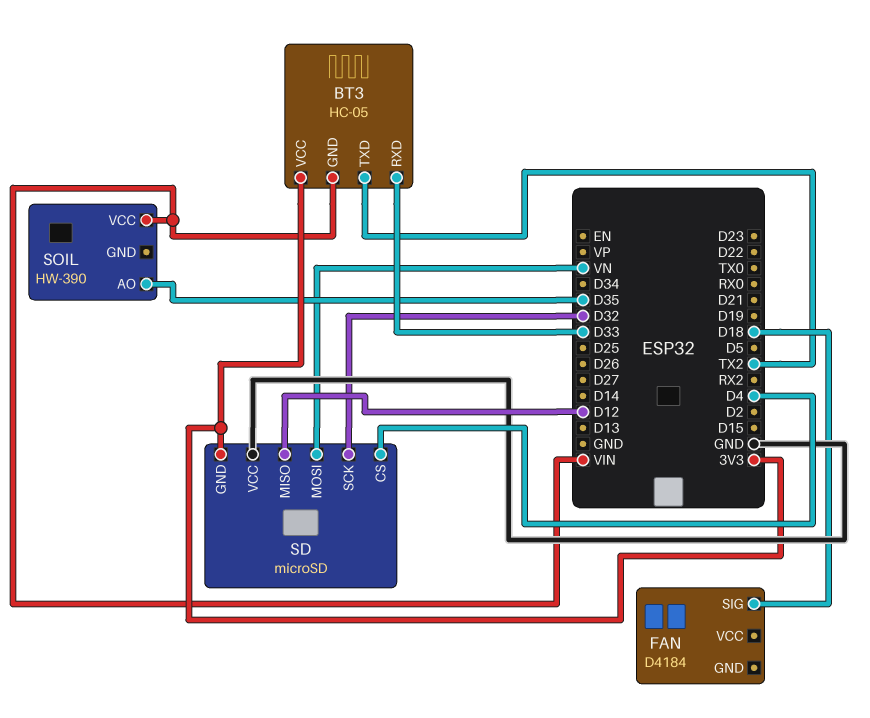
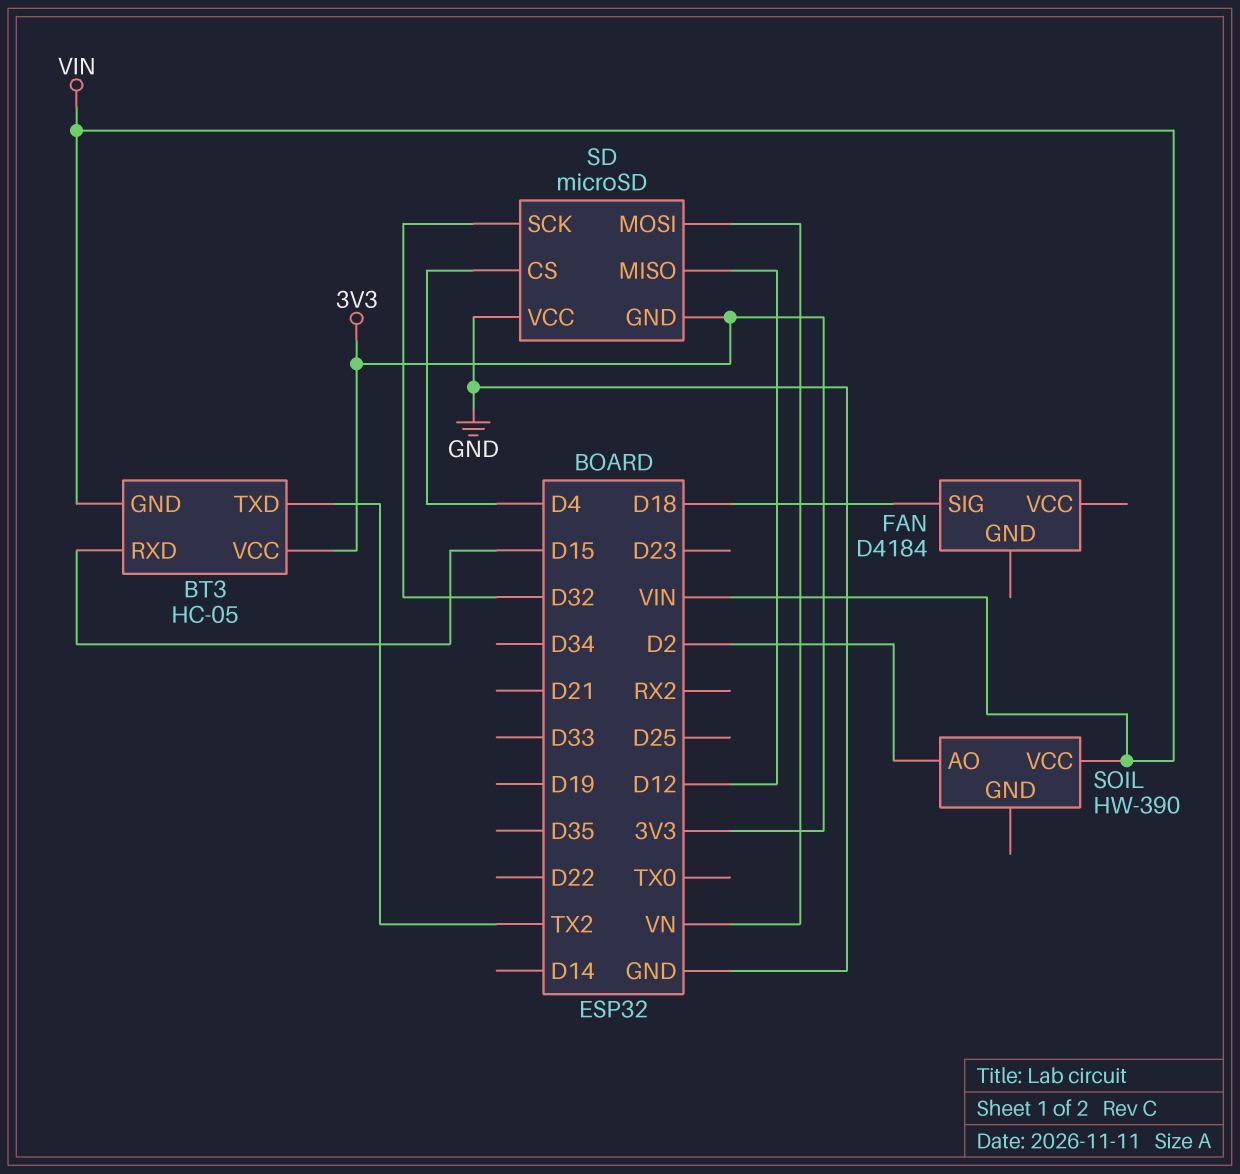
BT3 pin RXD: D33 -> D15
SOIL pin AO: D35 -> D2

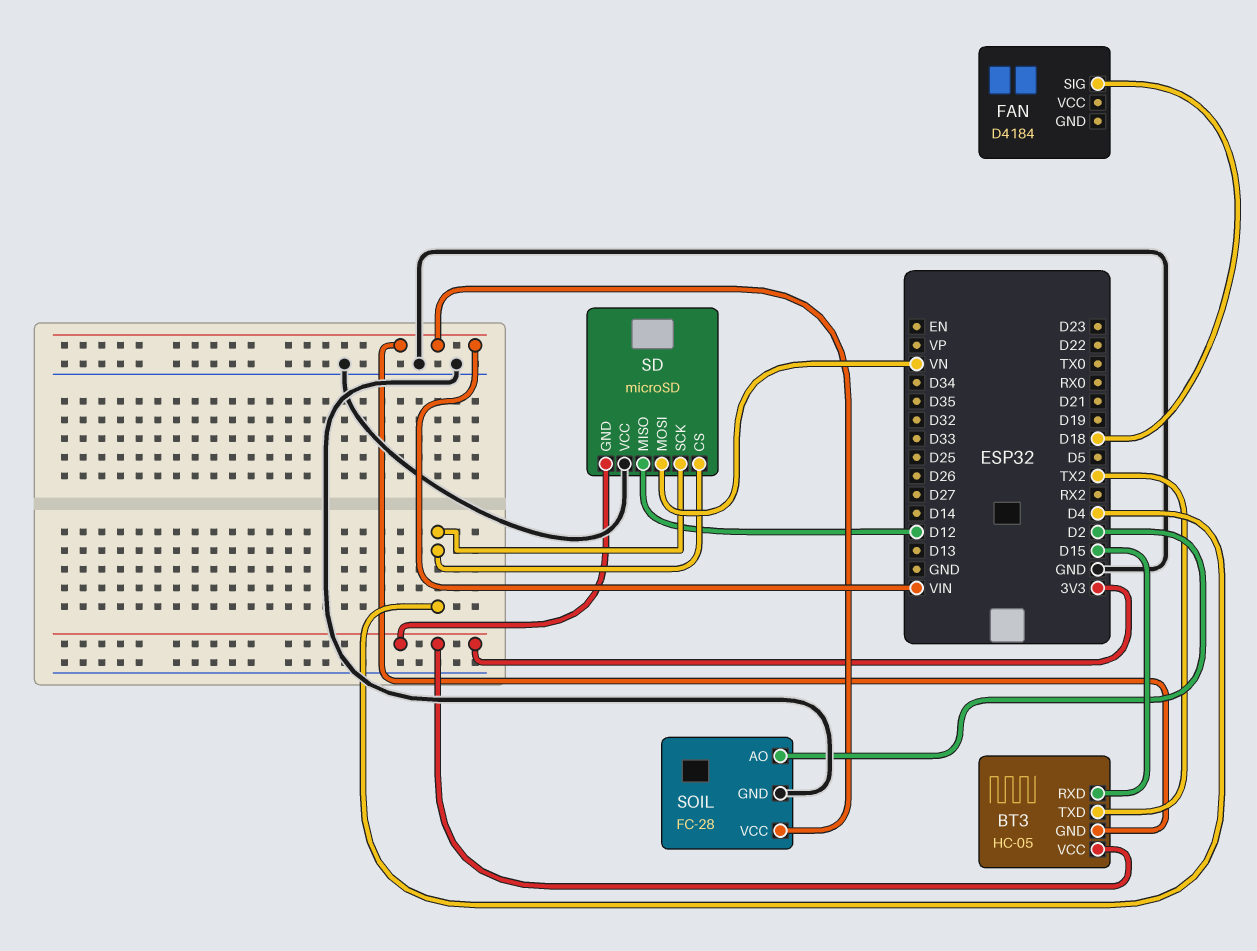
SD pin SCK: D32 -> D4
SOIL: HW-390 -> FC-28
SOIL pin GND: none -> GND

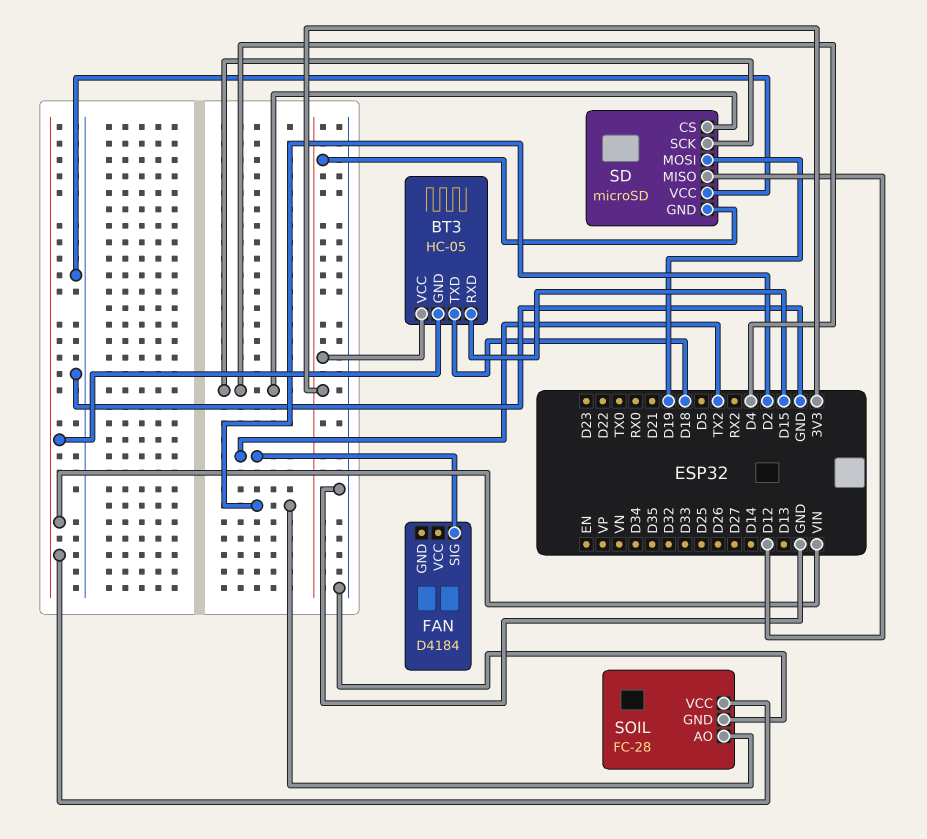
BT3 pin TXD: TX2 -> D18
FAN pin SIG: D18 -> TX2
SD pin MOSI: VN -> D19

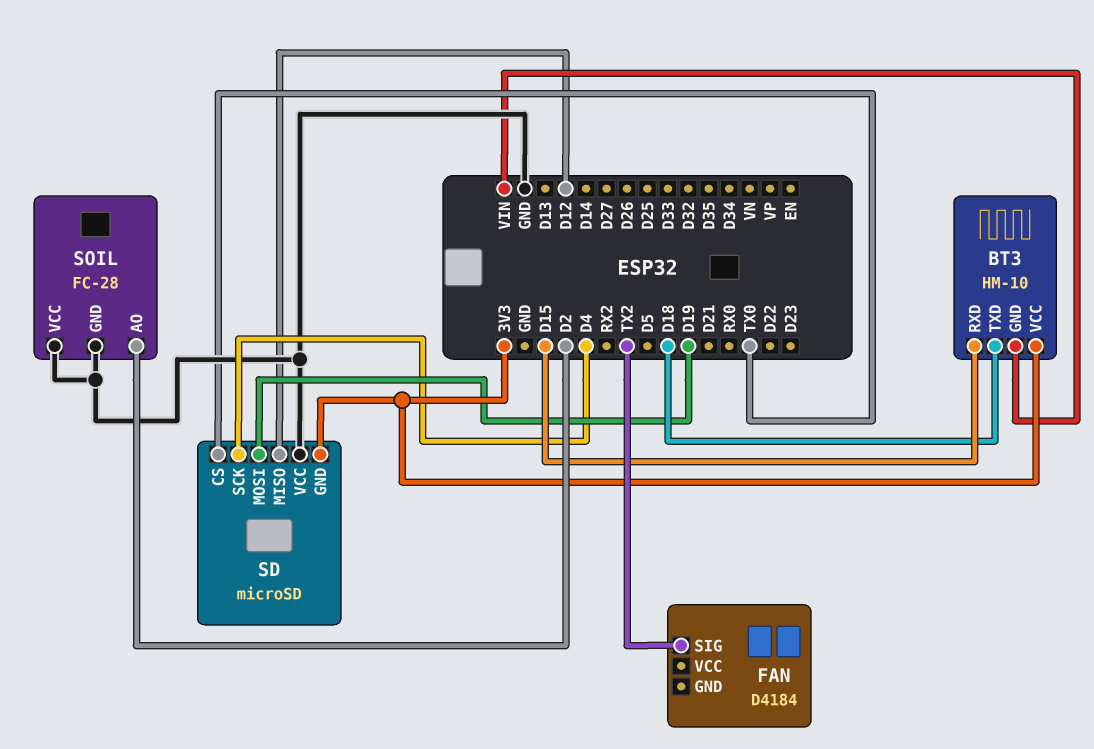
BT3: HC-05 -> HM-10
SD pin CS: D4 -> TX0
SOIL pin VCC: VIN -> GND

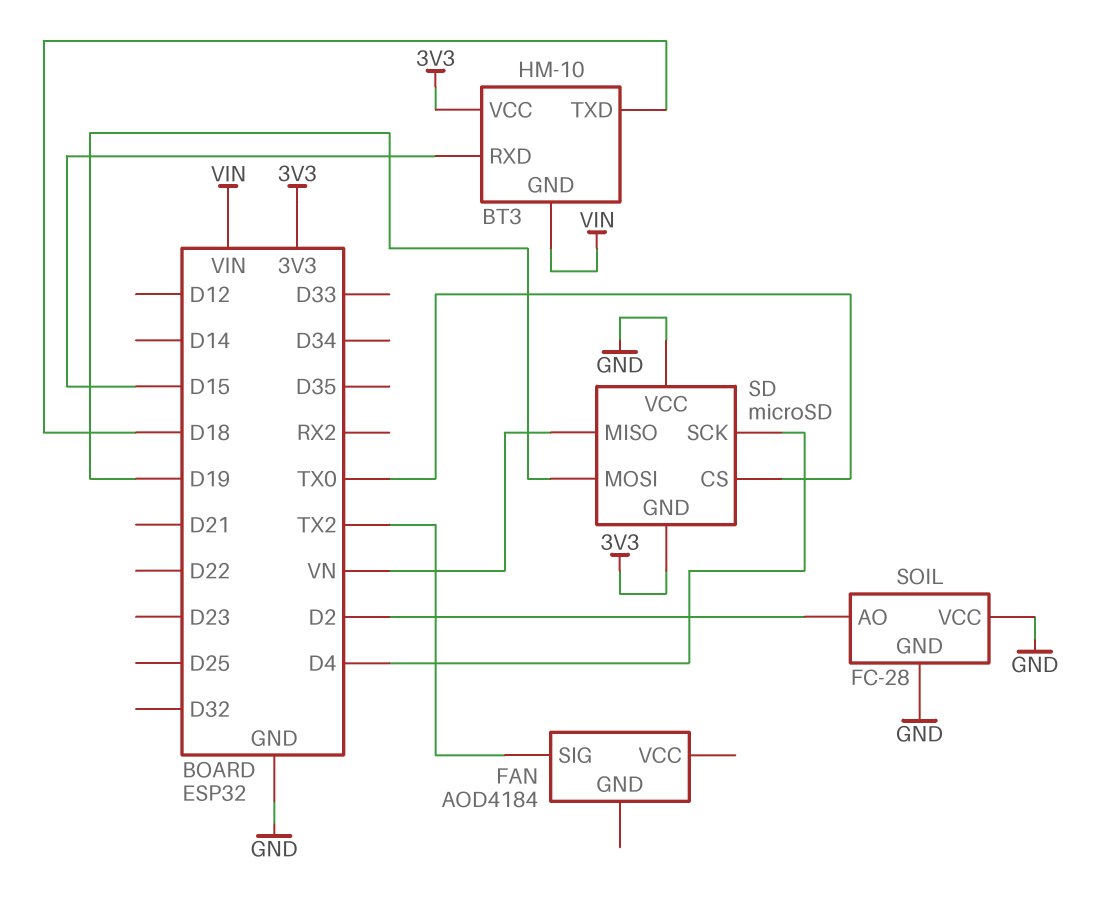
FAN: D4184 -> AOD4184
SD pin MISO: D12 -> VN

